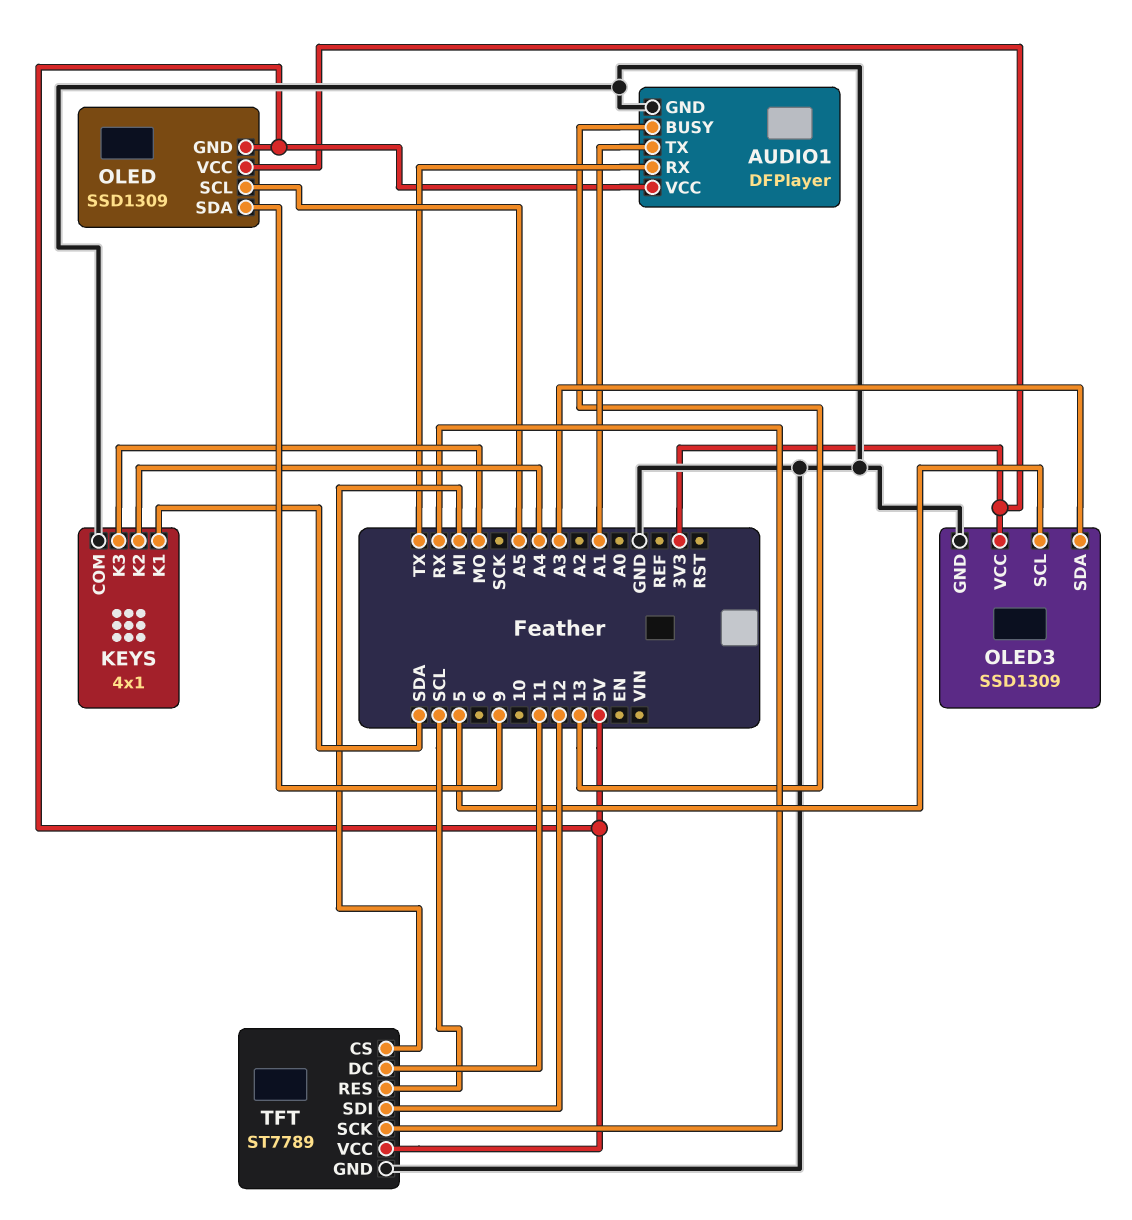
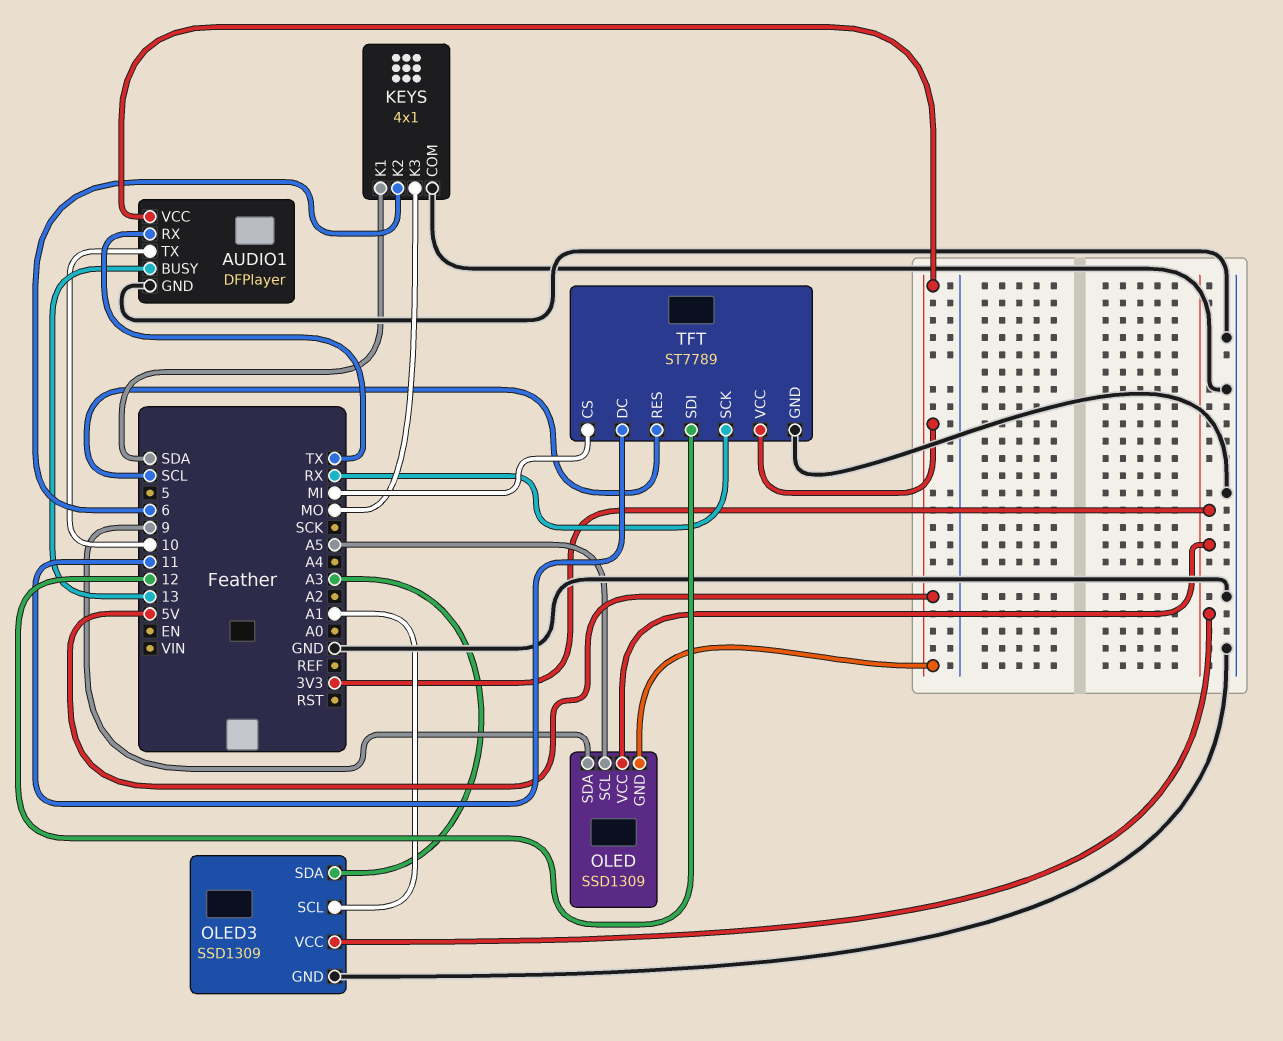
AUDIO1 pin TX: A1 -> 10
KEYS pin K2: A4 -> 6
OLED3 pin SCL: 5 -> A1

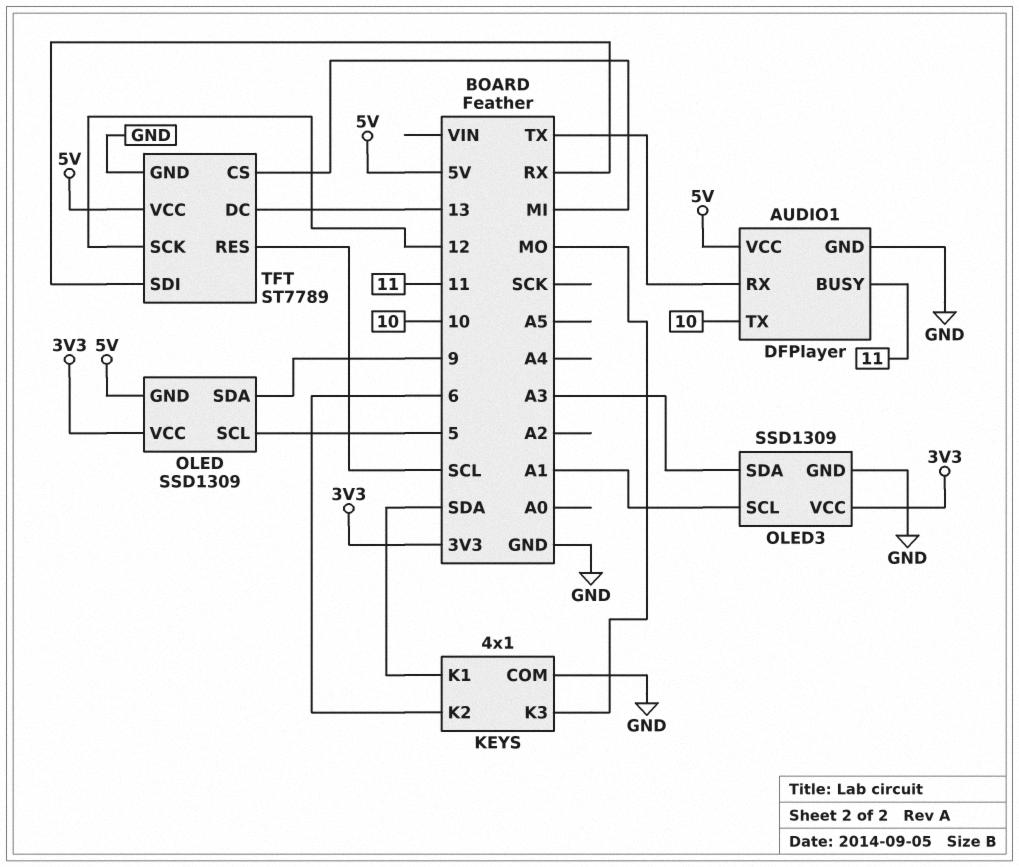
AUDIO1 pin BUSY: 13 -> 11
OLED pin SCL: A5 -> 5
TFT pin DC: 11 -> 13
TFT pin SCK: RX -> 12
TFT pin SDI: 12 -> RX

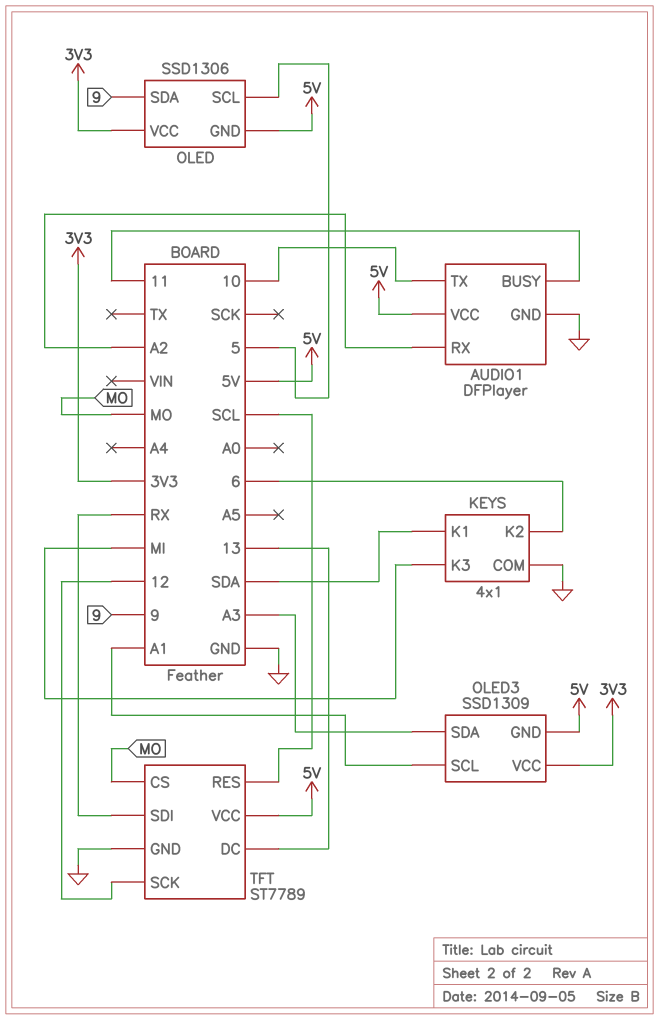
AUDIO1 pin RX: TX -> A2
KEYS pin K3: MO -> MI
OLED: SSD1309 -> SSD1306
OLED3 pin GND: GND -> 5V
TFT pin CS: MI -> MO

